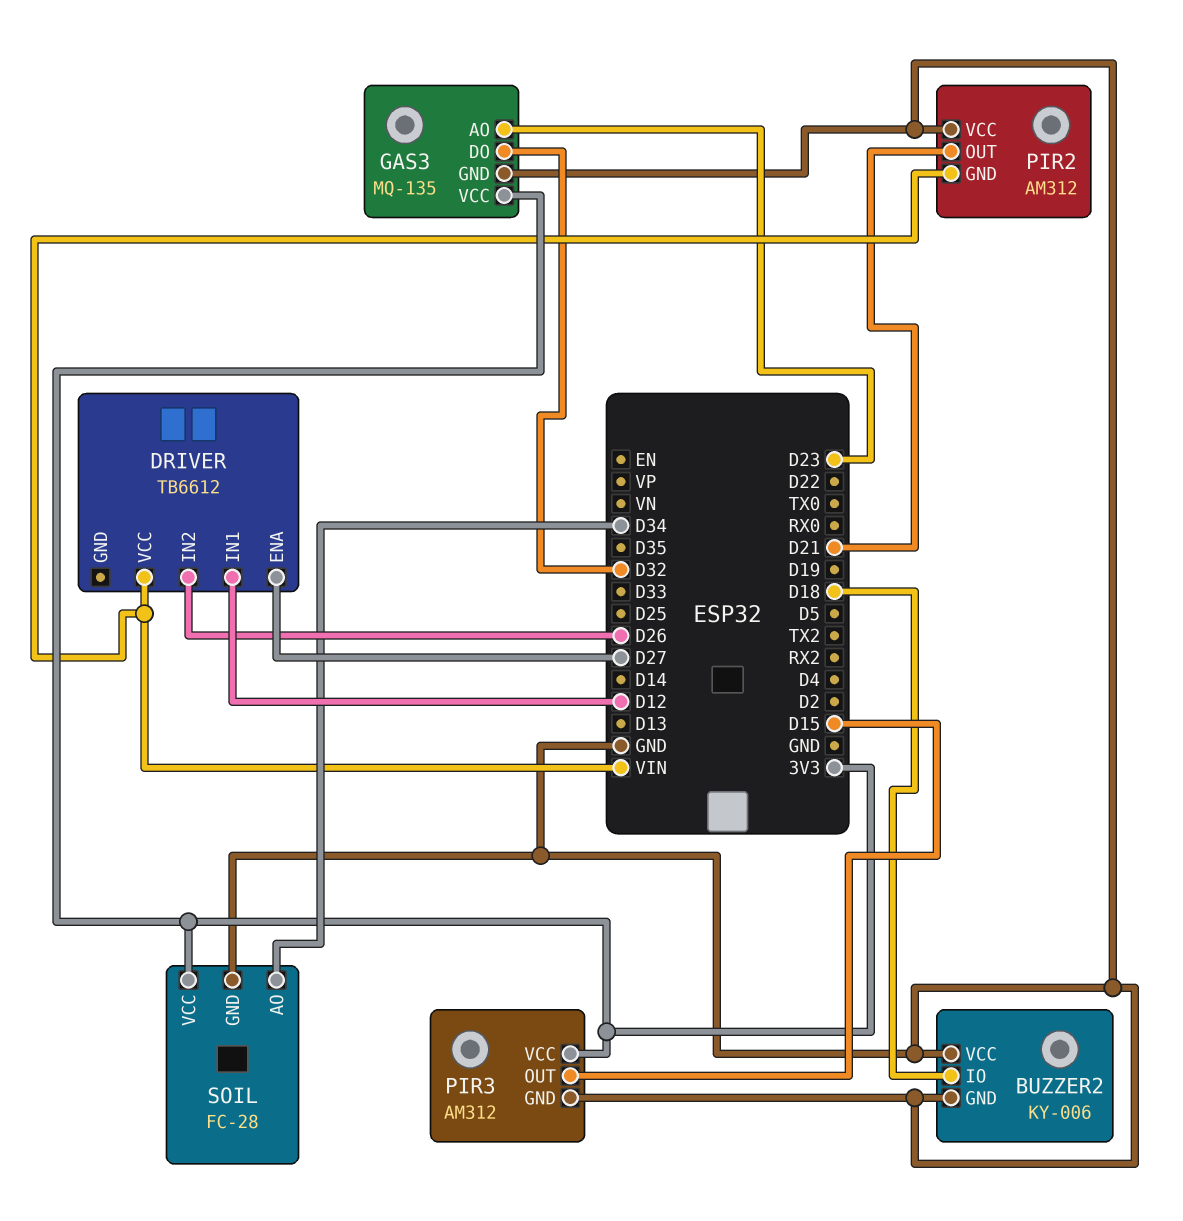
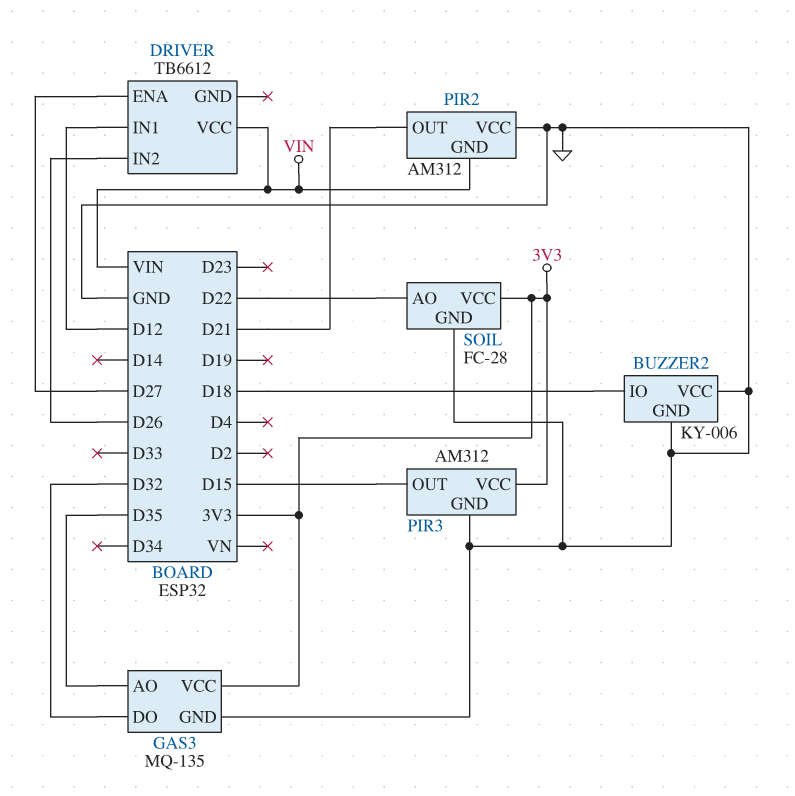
GAS3 pin AO: D23 -> D35
SOIL pin AO: D34 -> D22

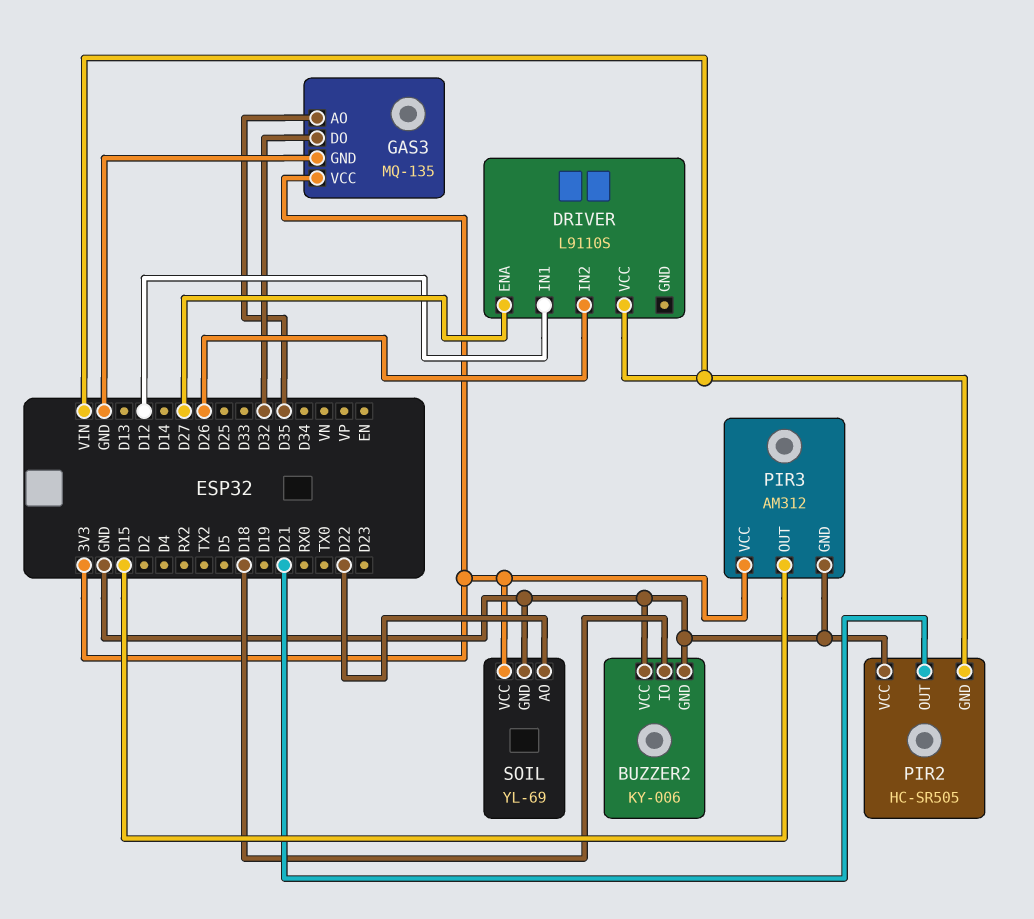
DRIVER: TB6612 -> L9110S
PIR2: AM312 -> HC-SR505
SOIL: FC-28 -> YL-69

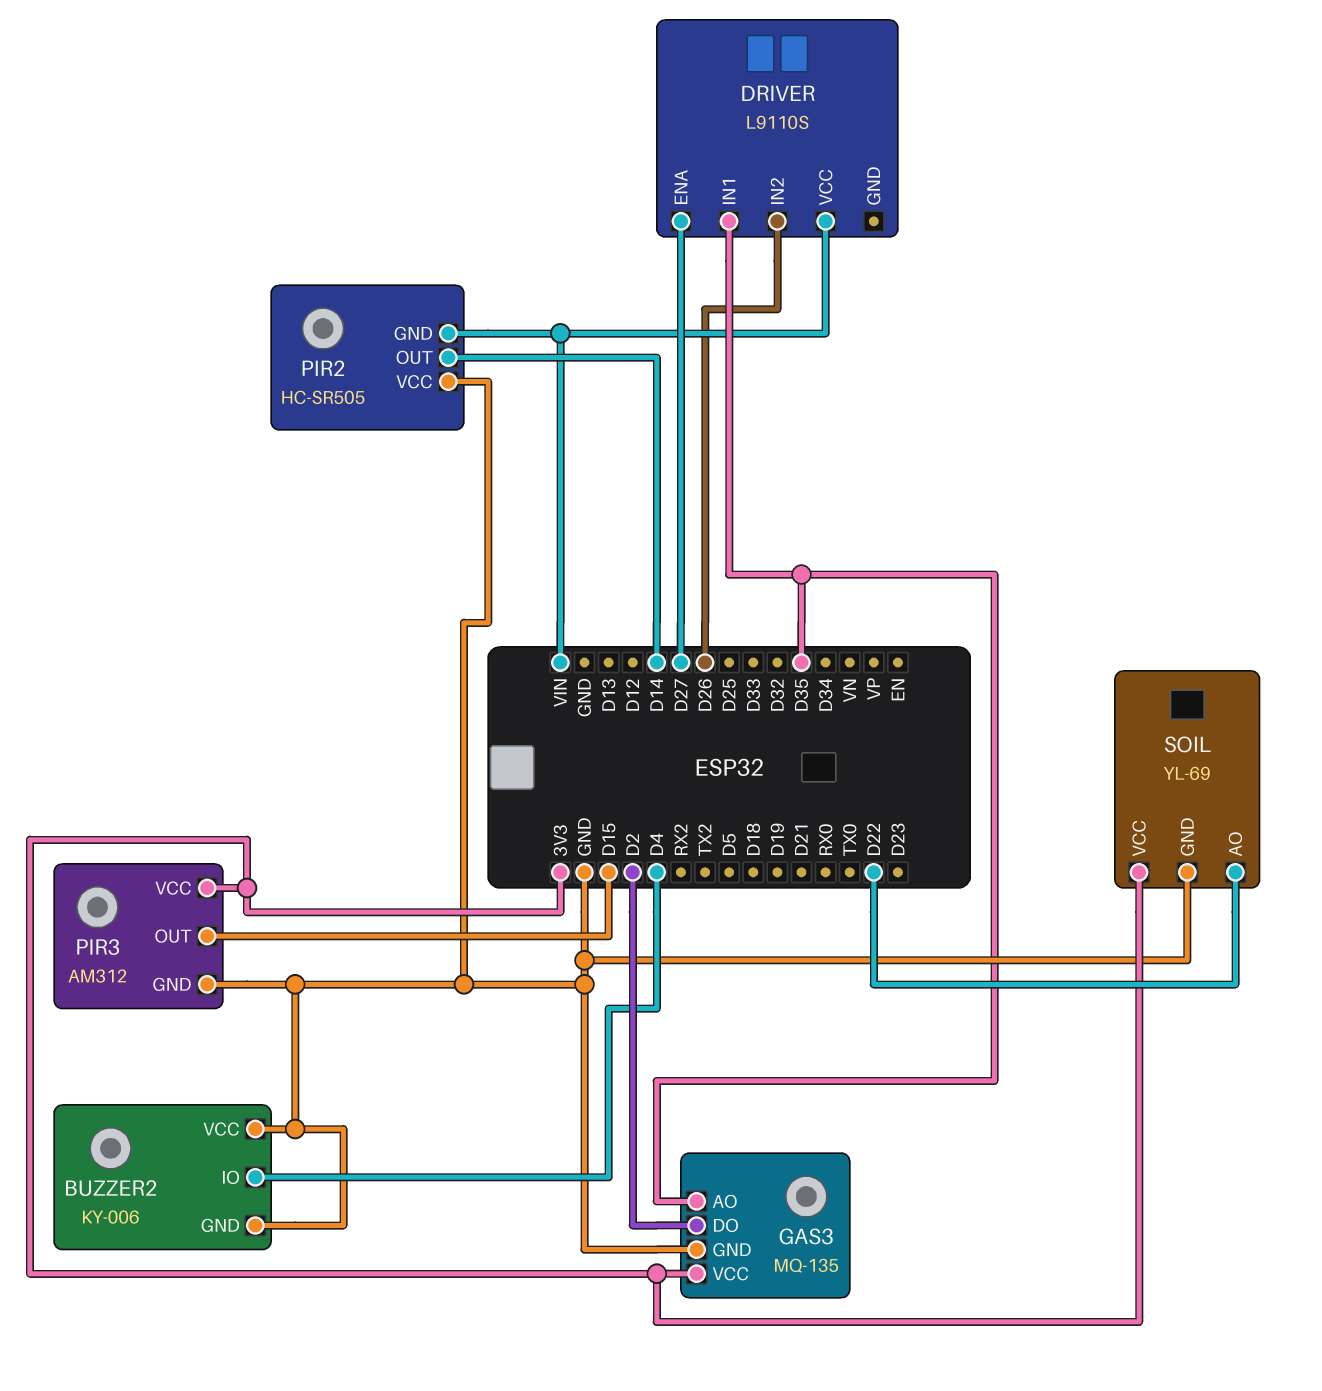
BUZZER2 pin IO: D18 -> D4
DRIVER pin IN1: D12 -> D35
GAS3 pin DO: D32 -> D2
PIR2 pin OUT: D21 -> D14

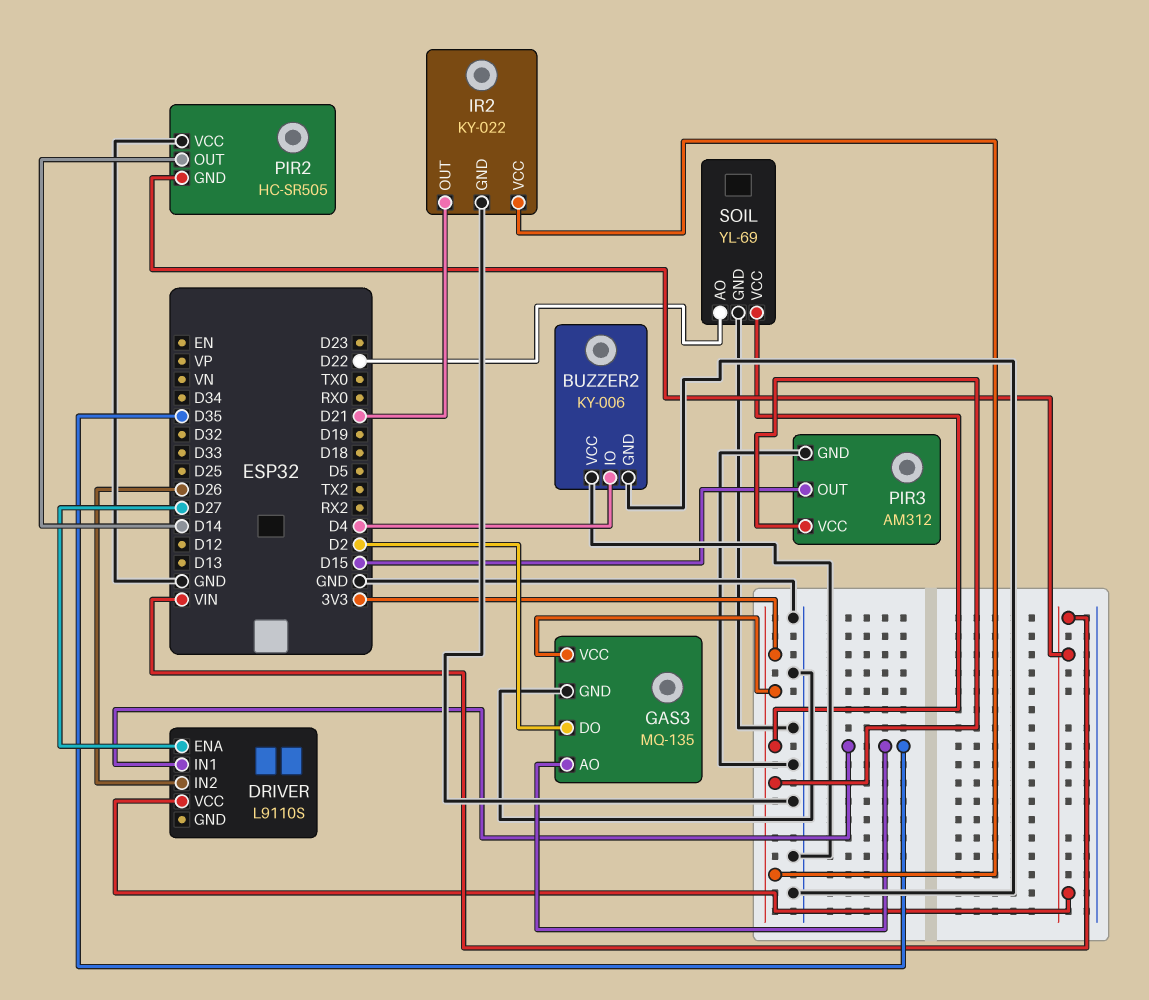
IR2: none -> KY-022
IR2 pin GND: none -> GND
IR2 pin OUT: none -> D21
IR2 pin VCC: none -> 3V3

